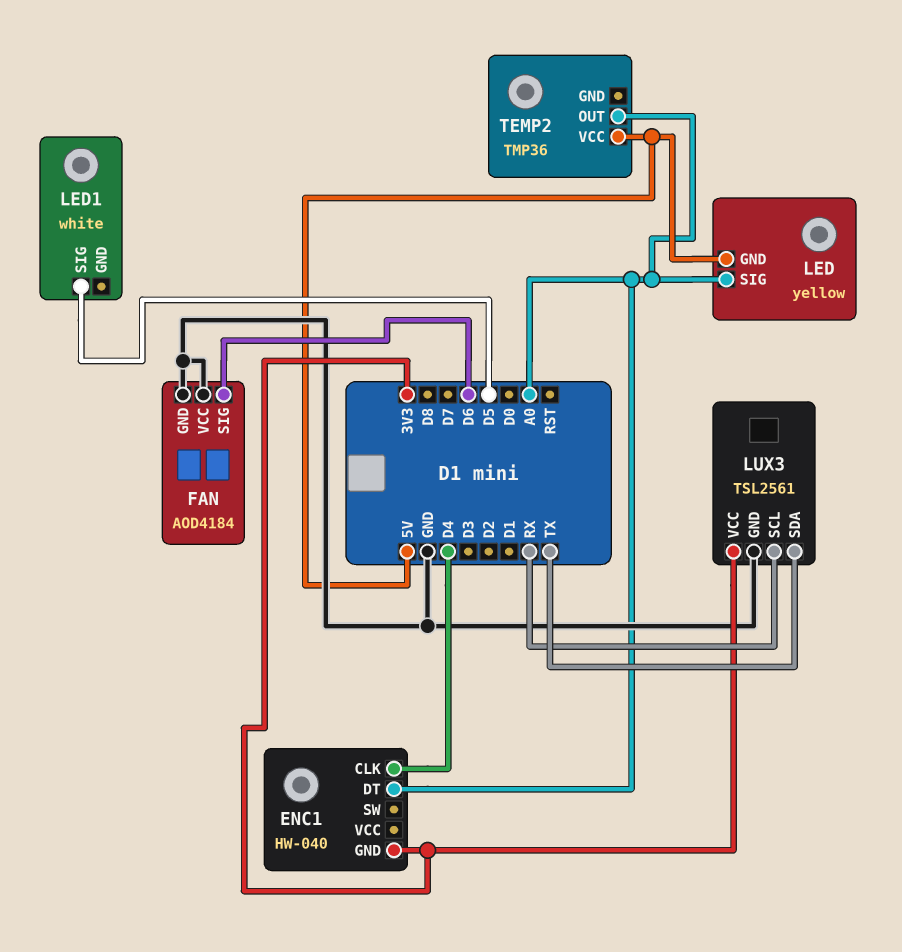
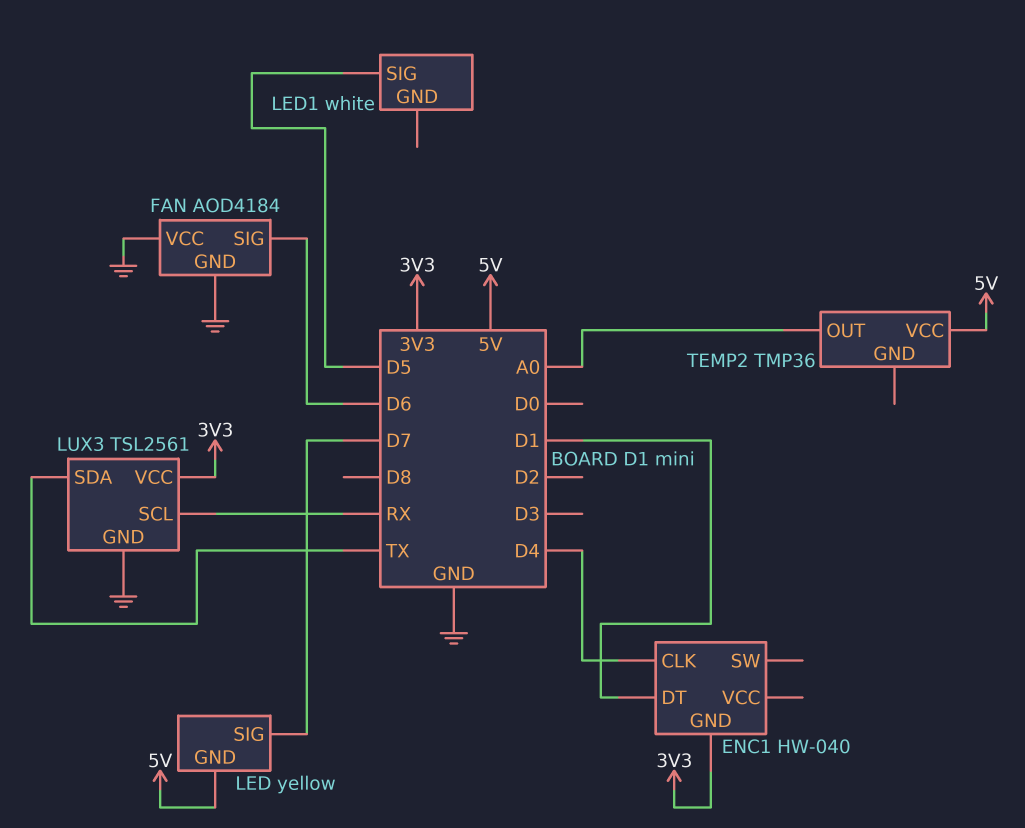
ENC1 pin DT: A0 -> D1
LED pin SIG: A0 -> D7

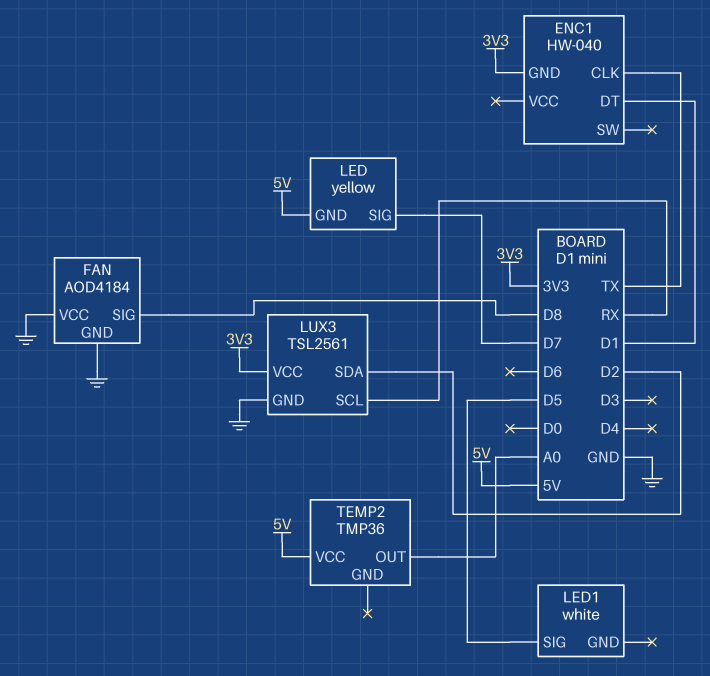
ENC1 pin CLK: D4 -> TX
FAN pin SIG: D6 -> D8
LUX3 pin SDA: TX -> D2

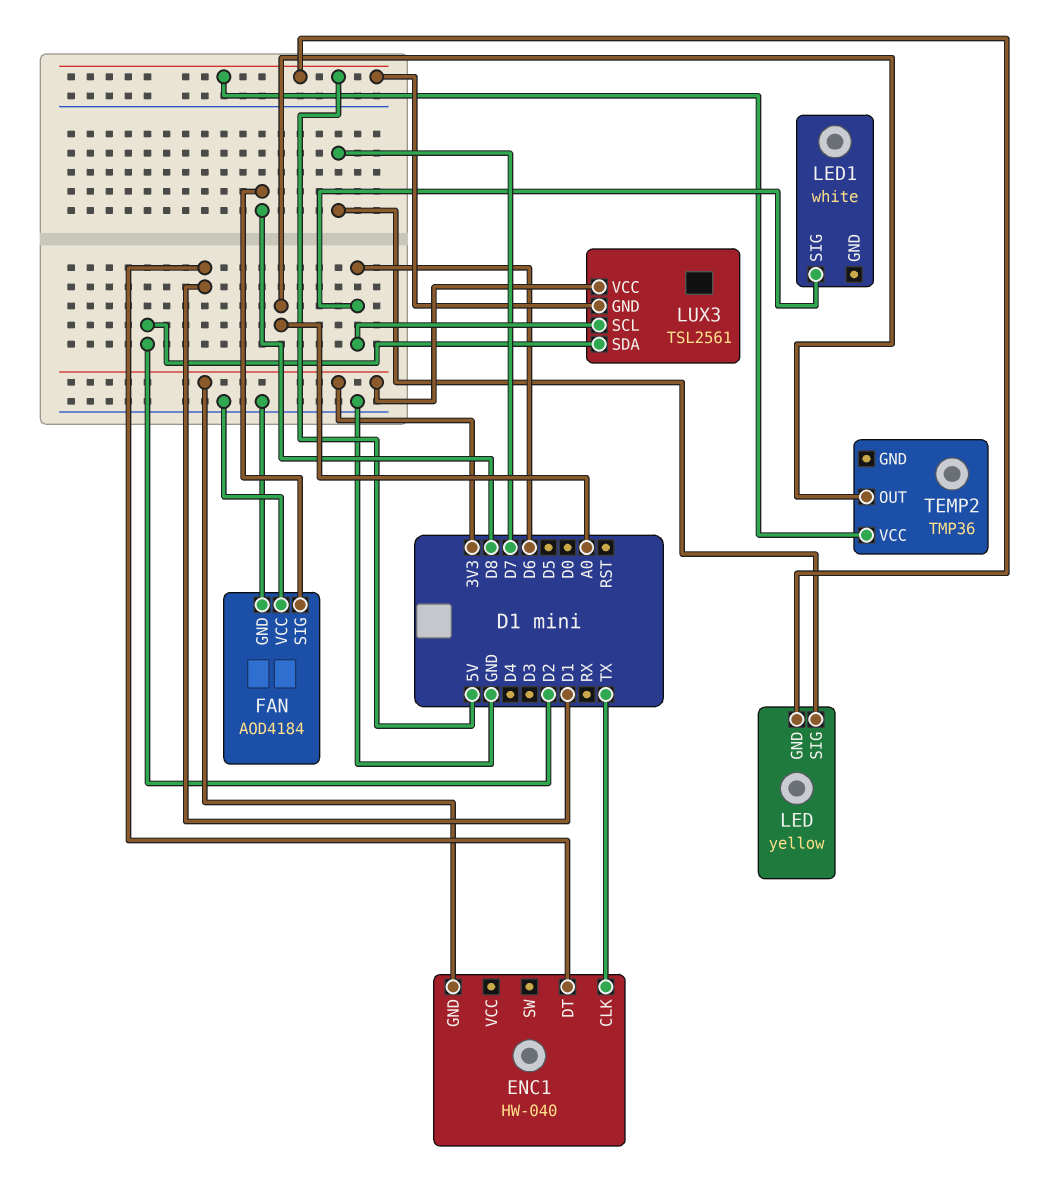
LED1 pin SIG: D5 -> D6
LUX3 pin GND: GND -> 5V
LUX3 pin SCL: RX -> D6

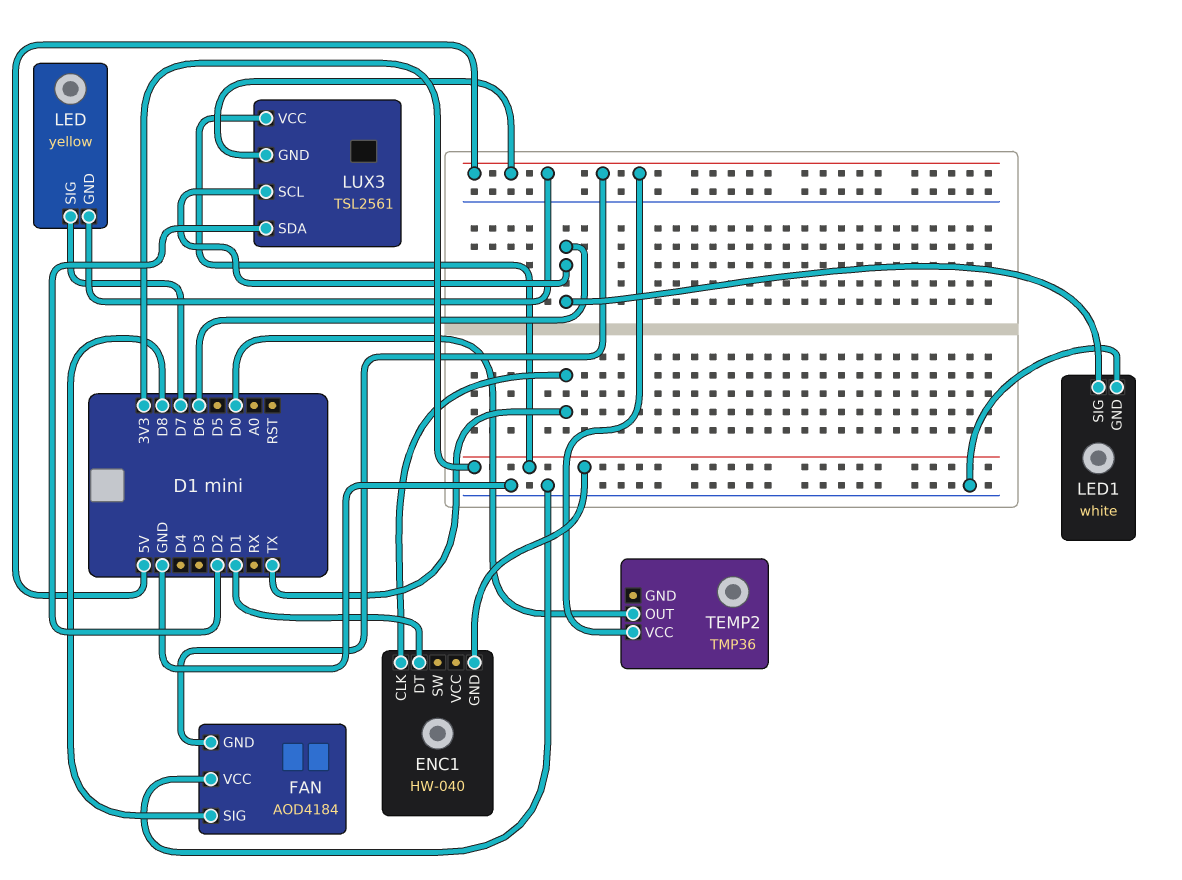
FAN pin GND: GND -> 5V
LED1 pin GND: none -> GND
TEMP2 pin OUT: A0 -> D0

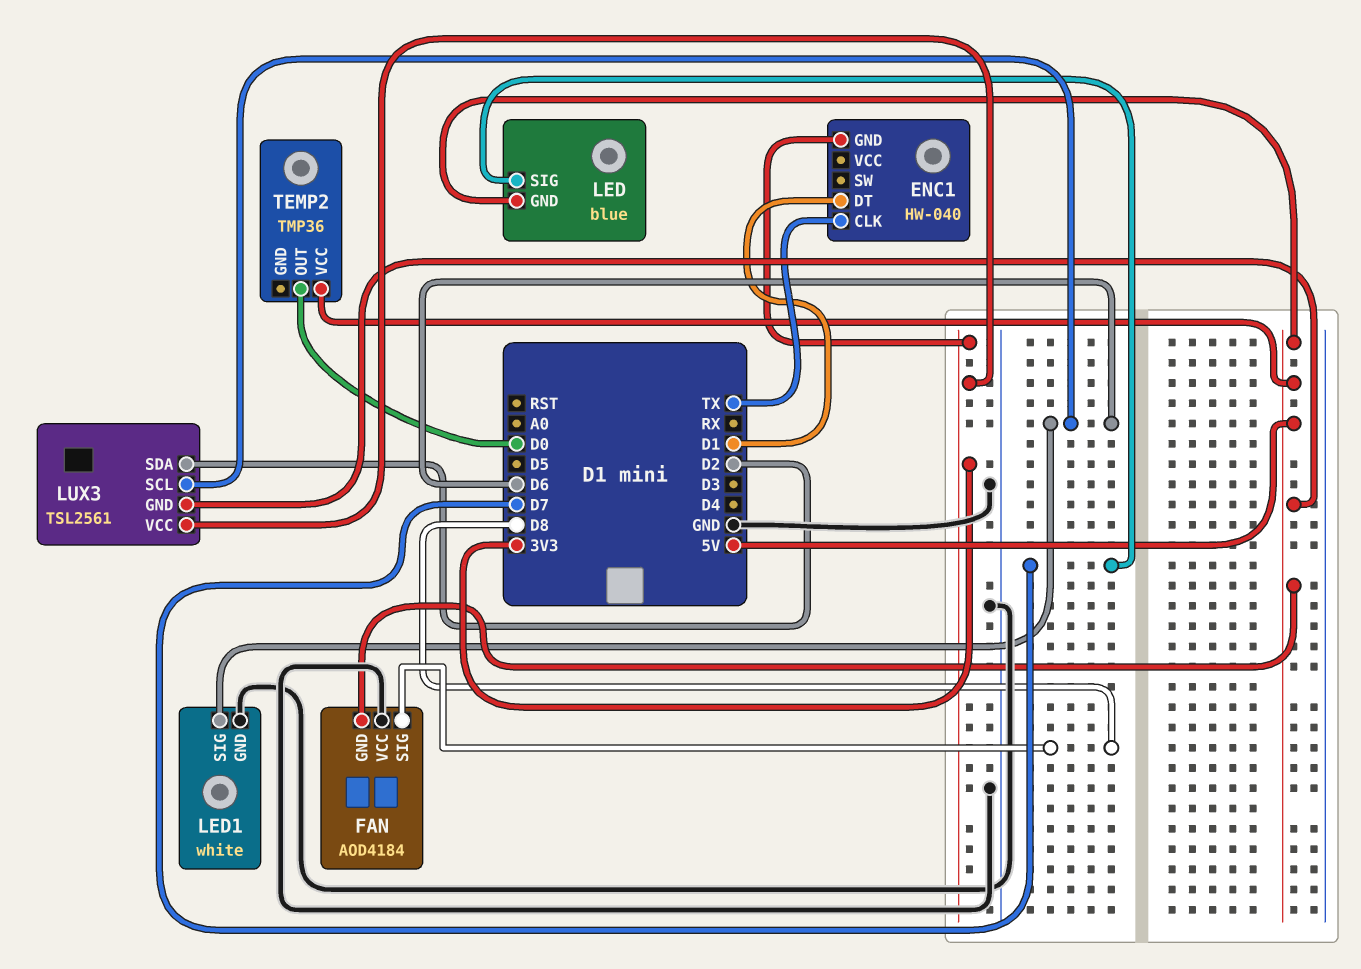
LED: yellow -> blue

